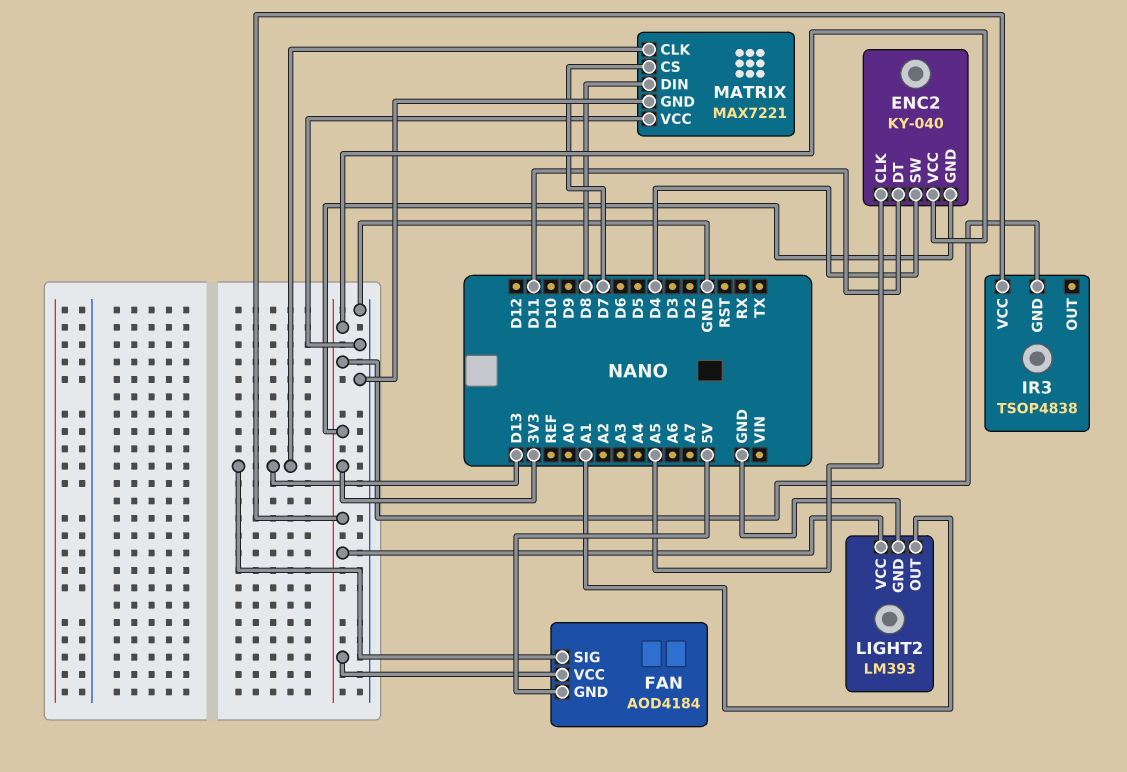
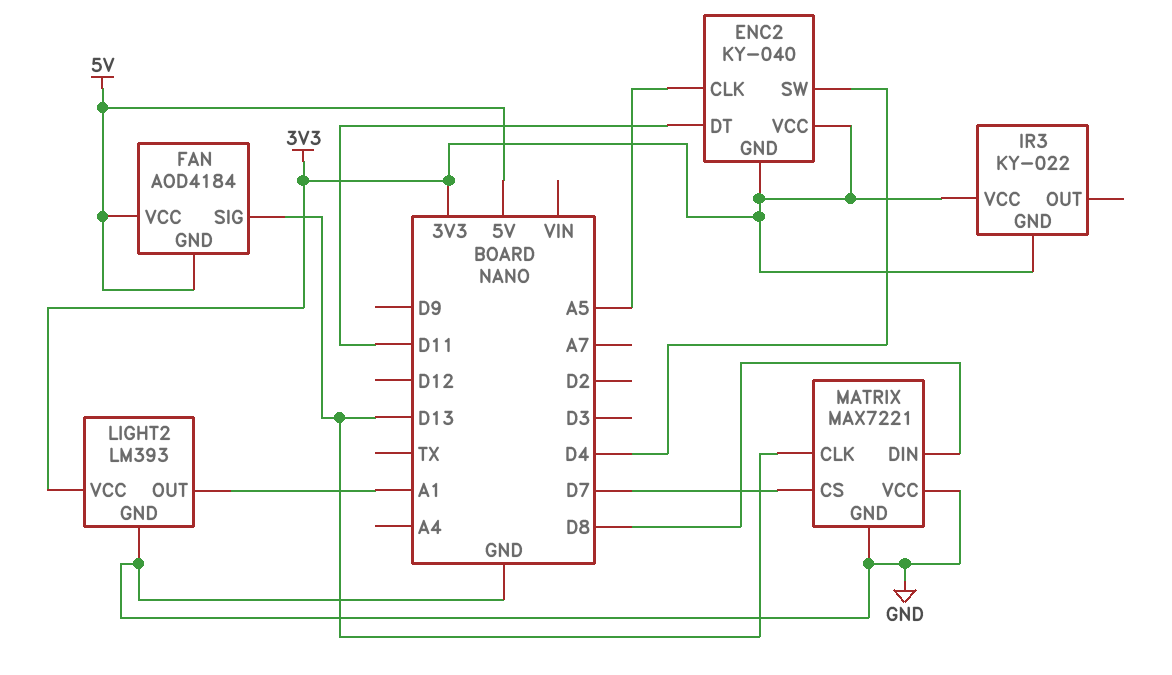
FAN pin VCC: 3V3 -> 5V
IR3: TSOP4838 -> KY-022

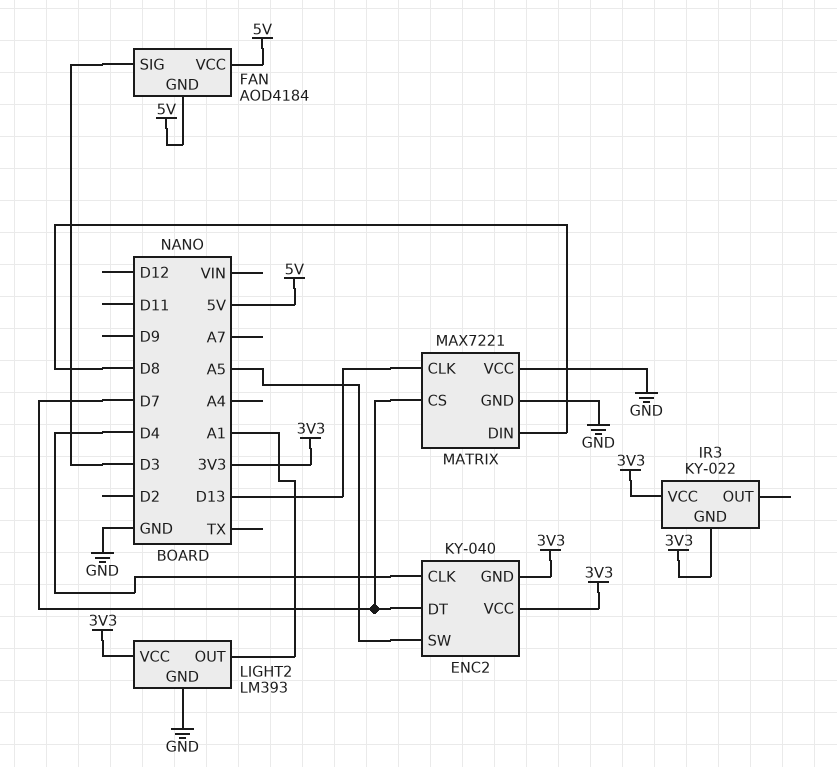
ENC2 pin CLK: A5 -> D4
ENC2 pin DT: D11 -> D7
ENC2 pin SW: D4 -> A5
FAN pin SIG: D13 -> D3

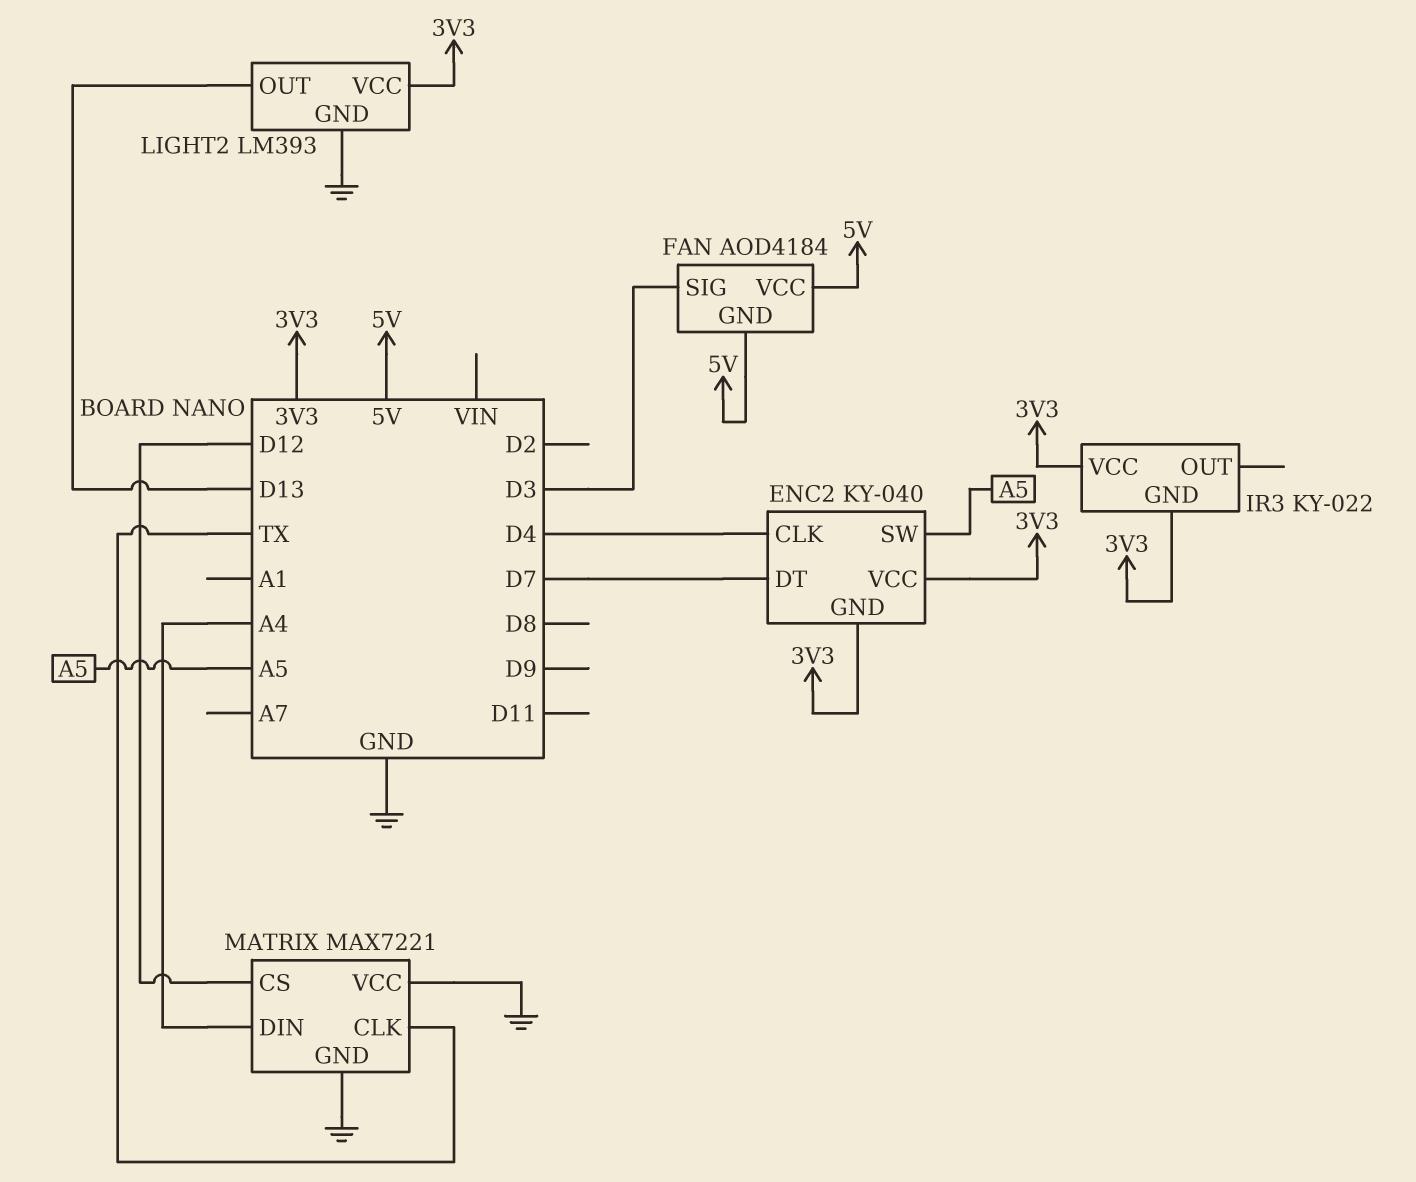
LIGHT2 pin OUT: A1 -> D13
MATRIX pin CLK: D13 -> TX
MATRIX pin CS: D7 -> D12
MATRIX pin DIN: D8 -> A4

